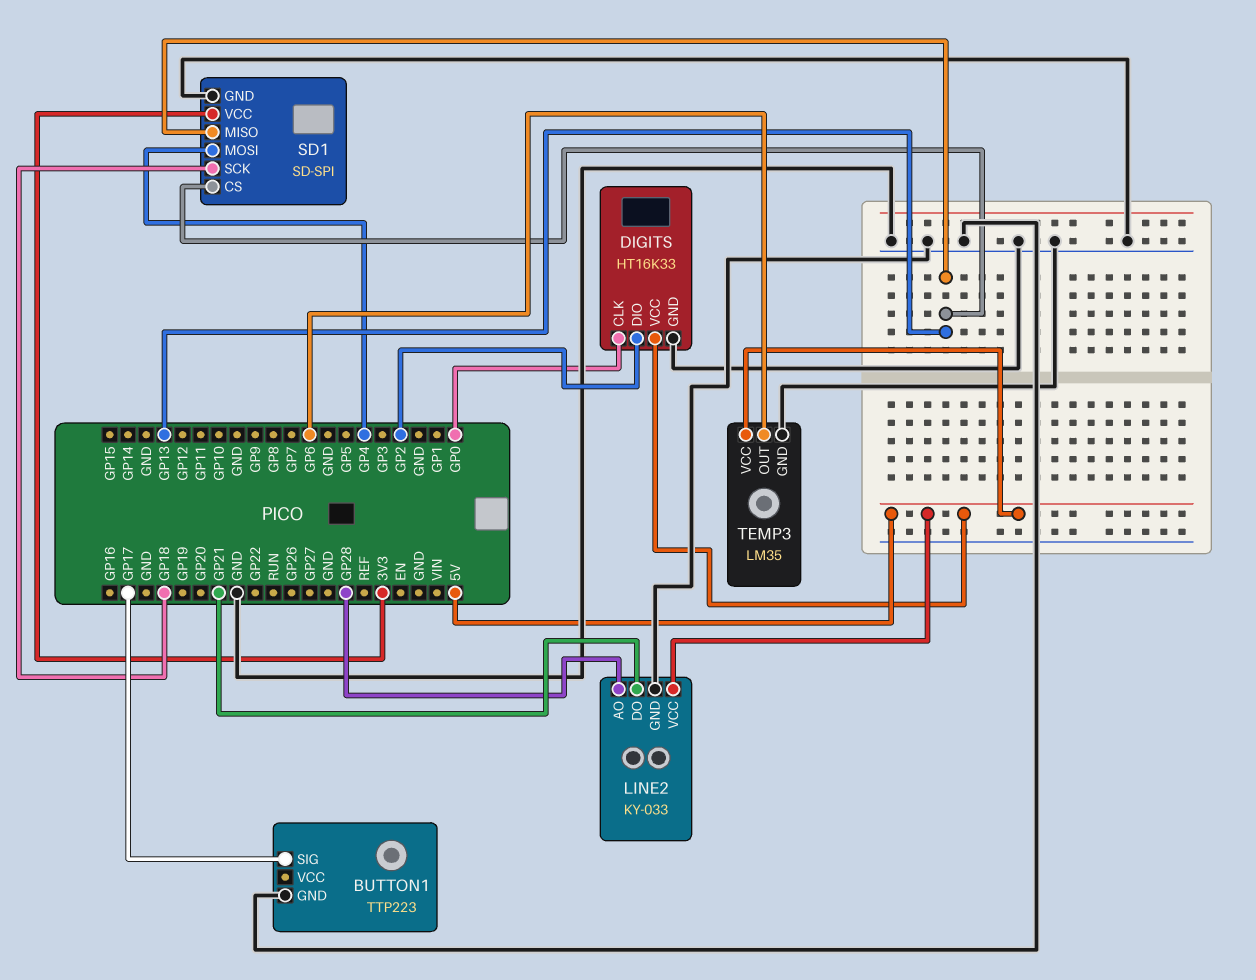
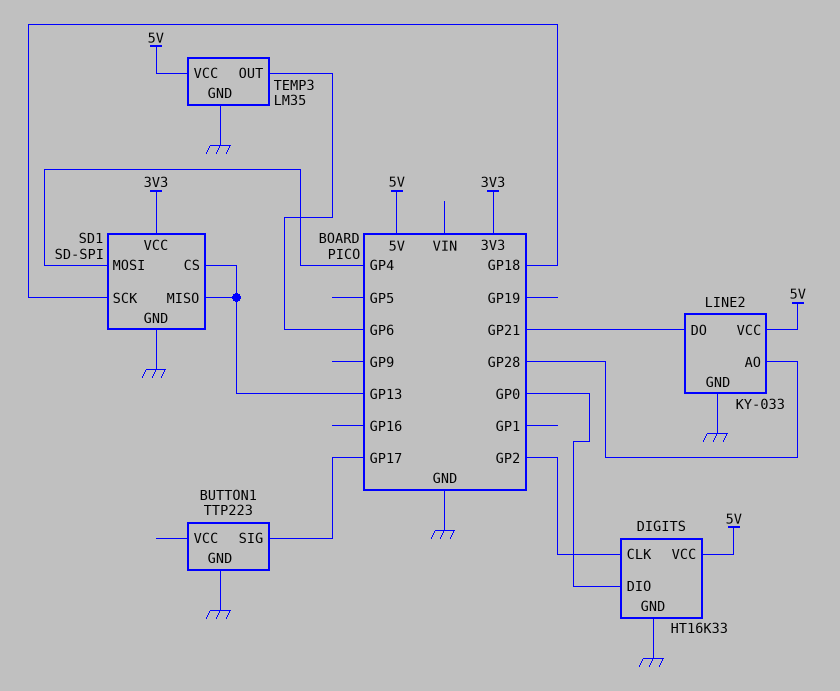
DIGITS pin CLK: GP0 -> GP2
DIGITS pin DIO: GP2 -> GP0

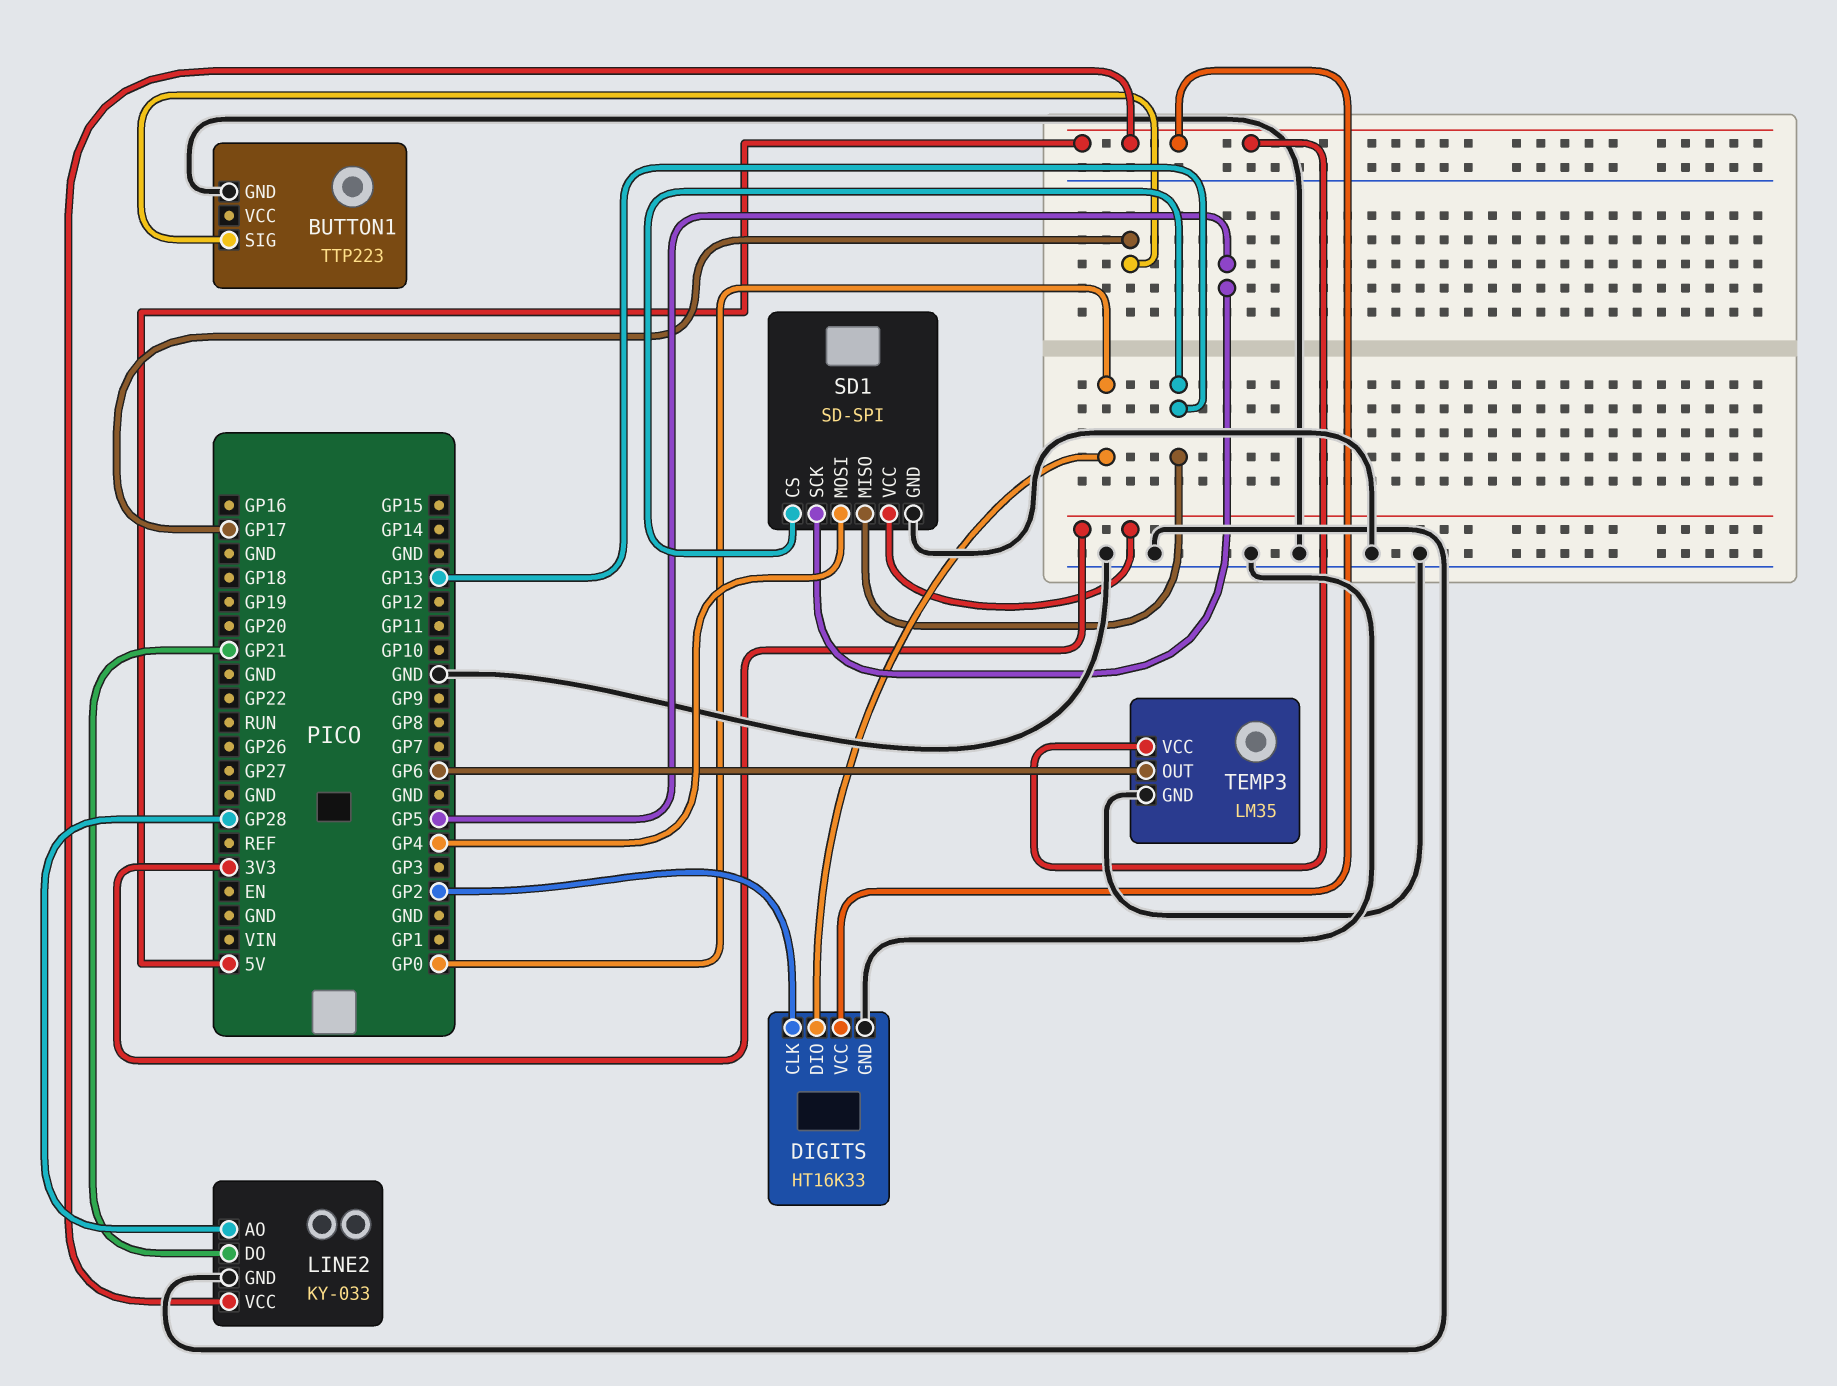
SD1 pin SCK: GP18 -> GP5

